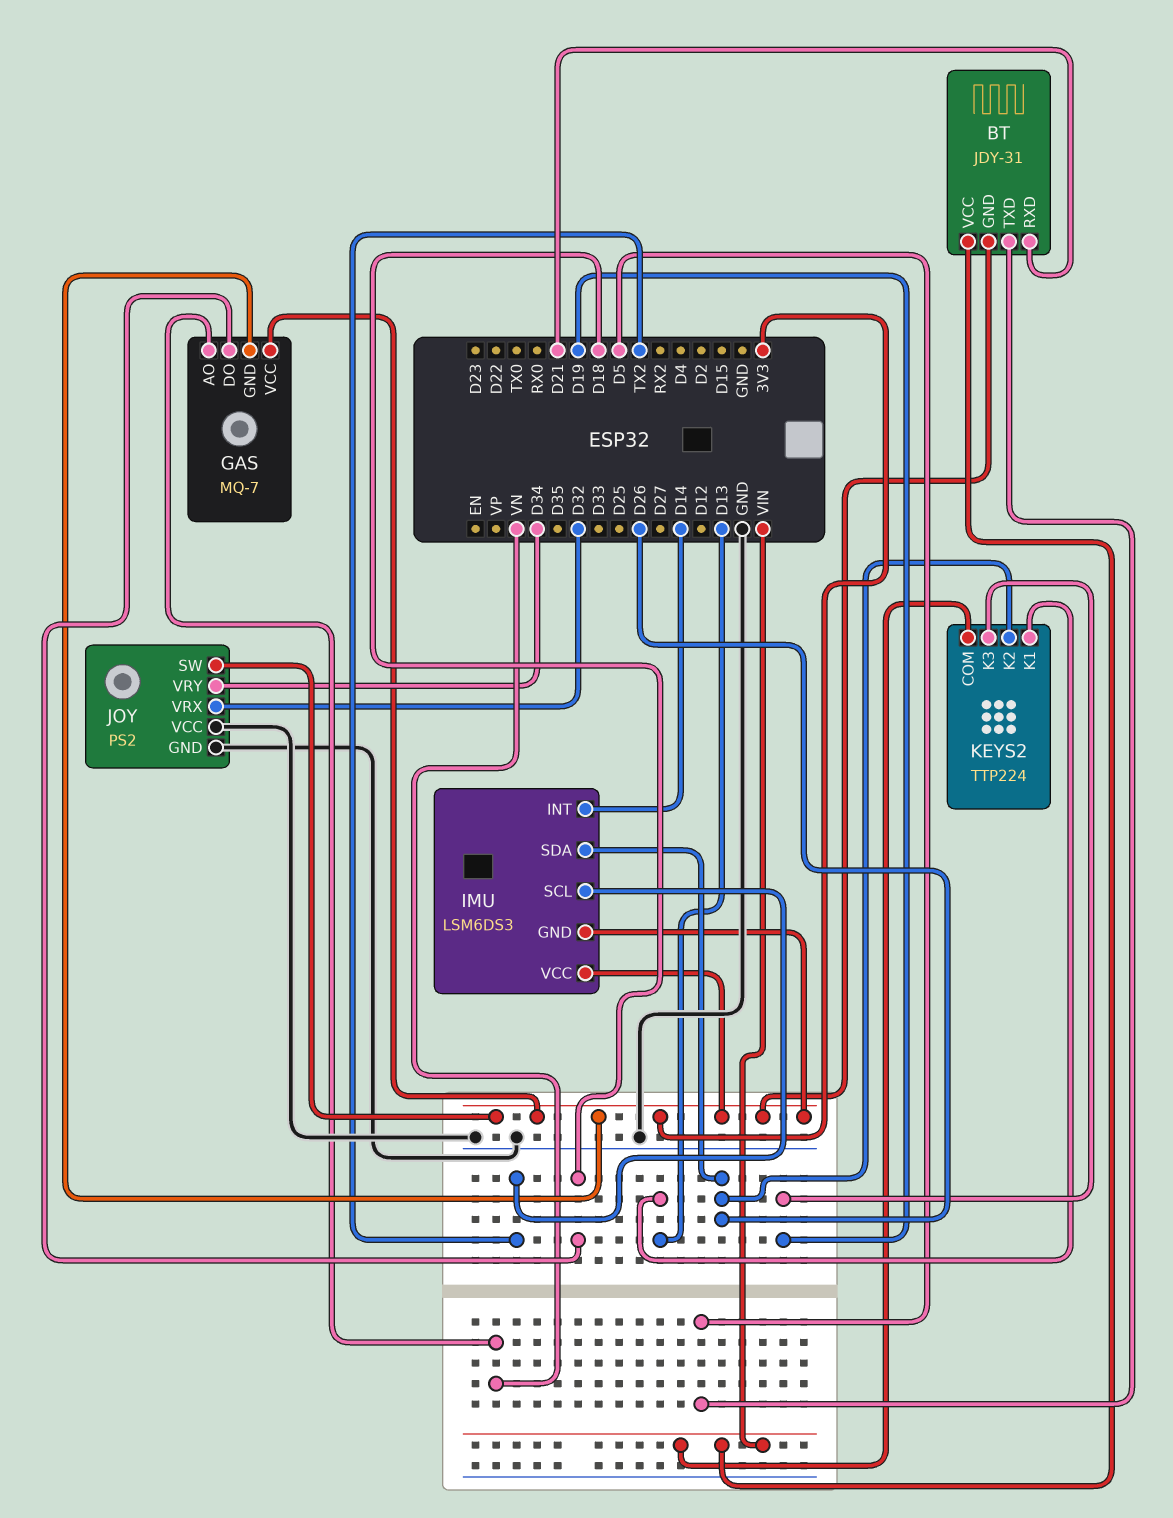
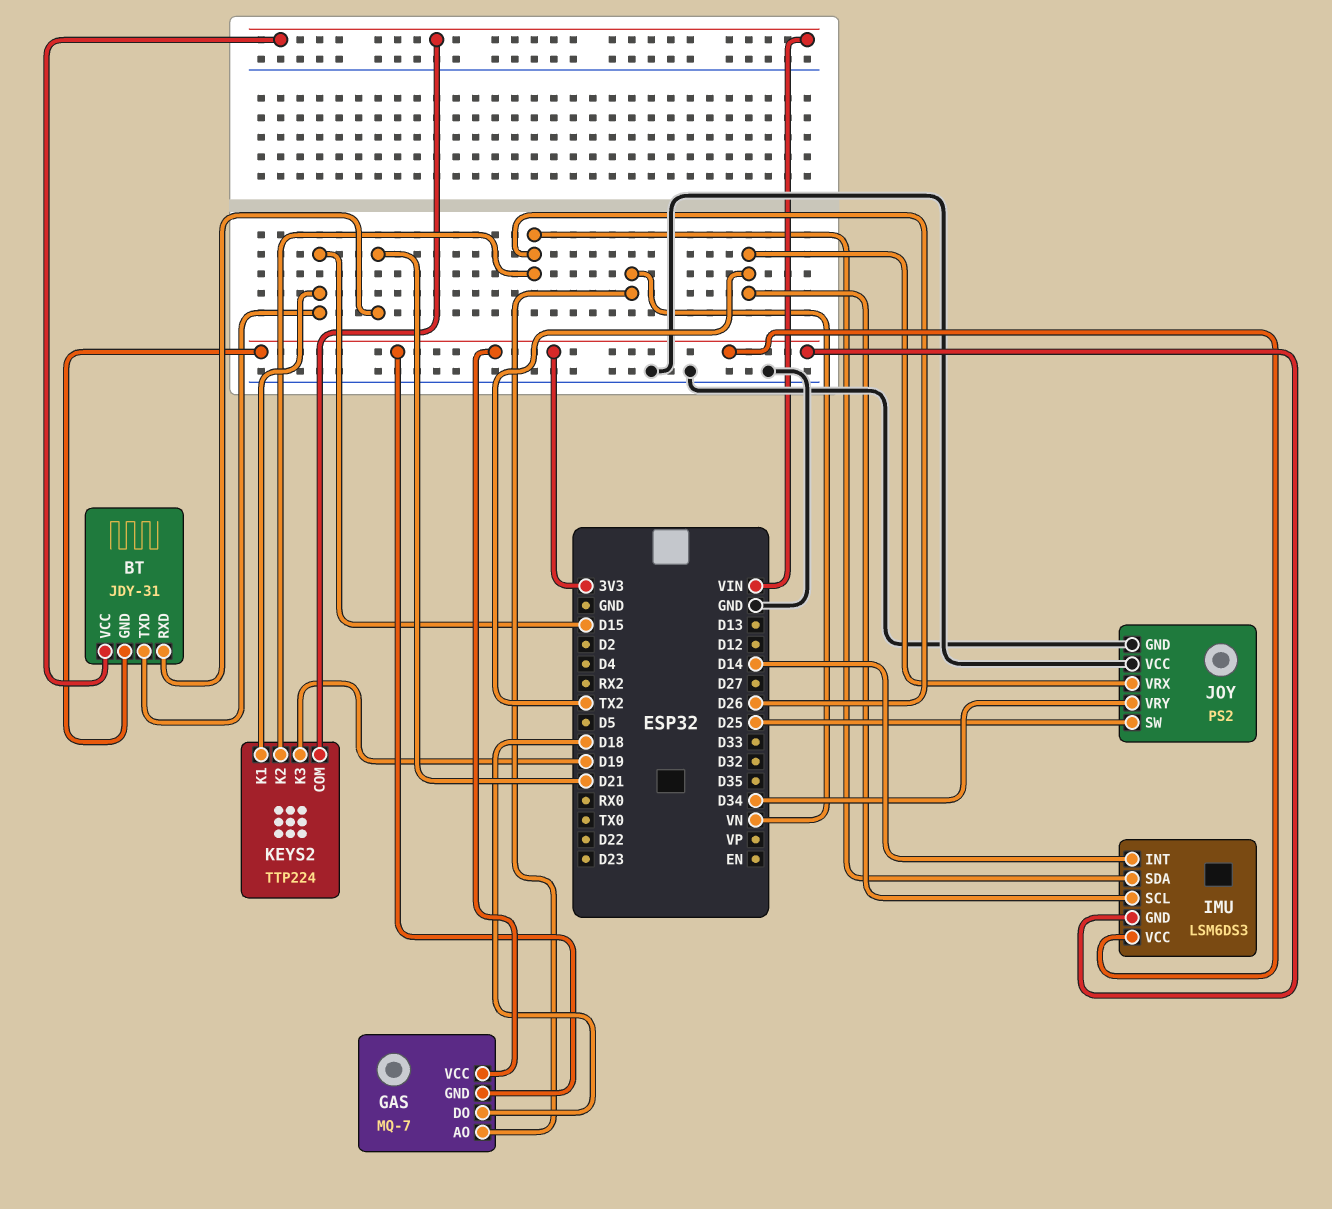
BT pin TXD: D5 -> D15
JOY pin SW: 3V3 -> D25
JOY pin VRX: D32 -> TX2
KEYS2 pin K1: D13 -> D15

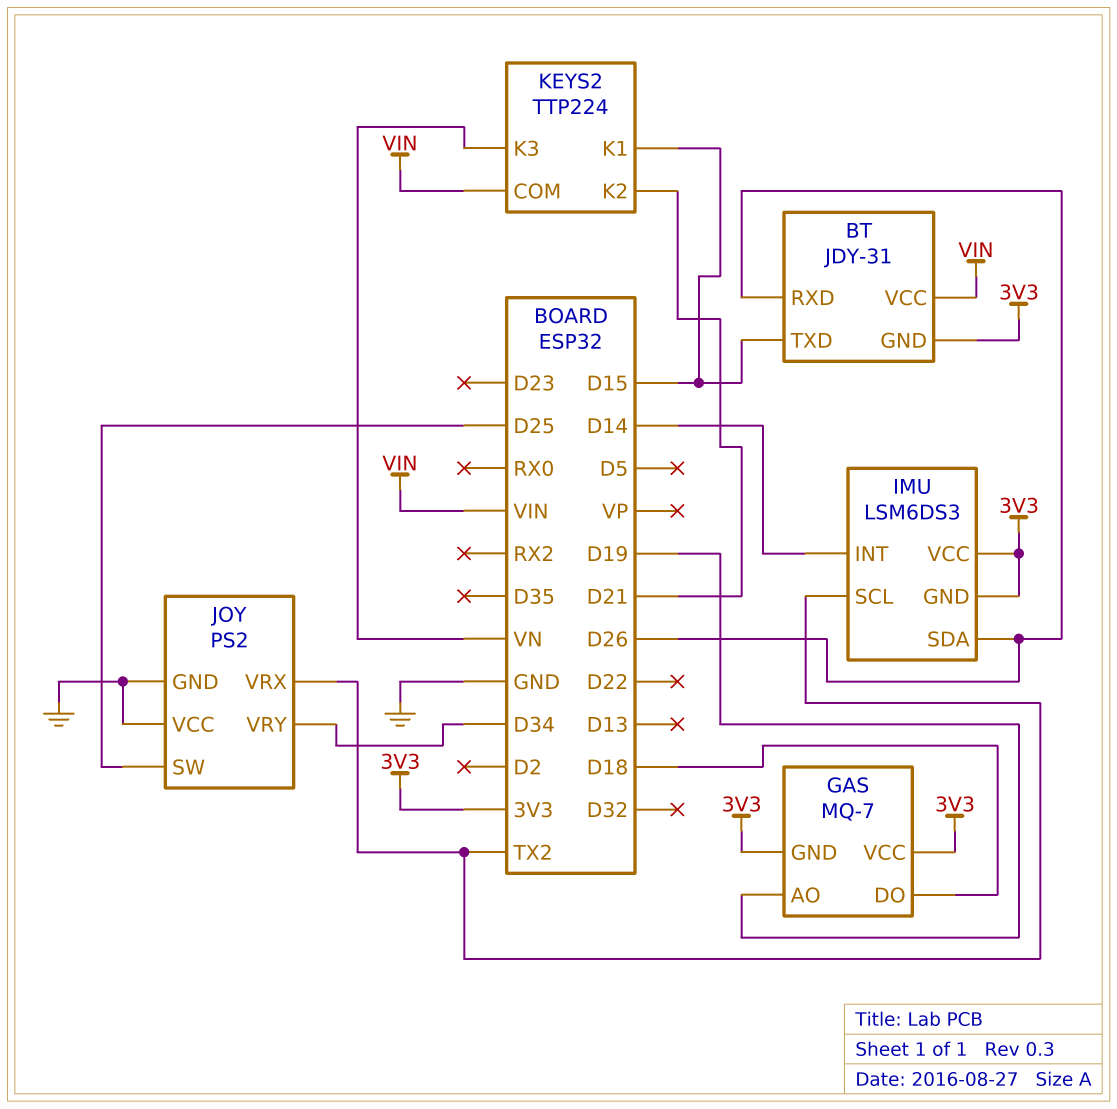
BT pin RXD: D21 -> D26
GAS pin AO: VN -> D19
KEYS2 pin K2: D26 -> D21
KEYS2 pin K3: D19 -> VN

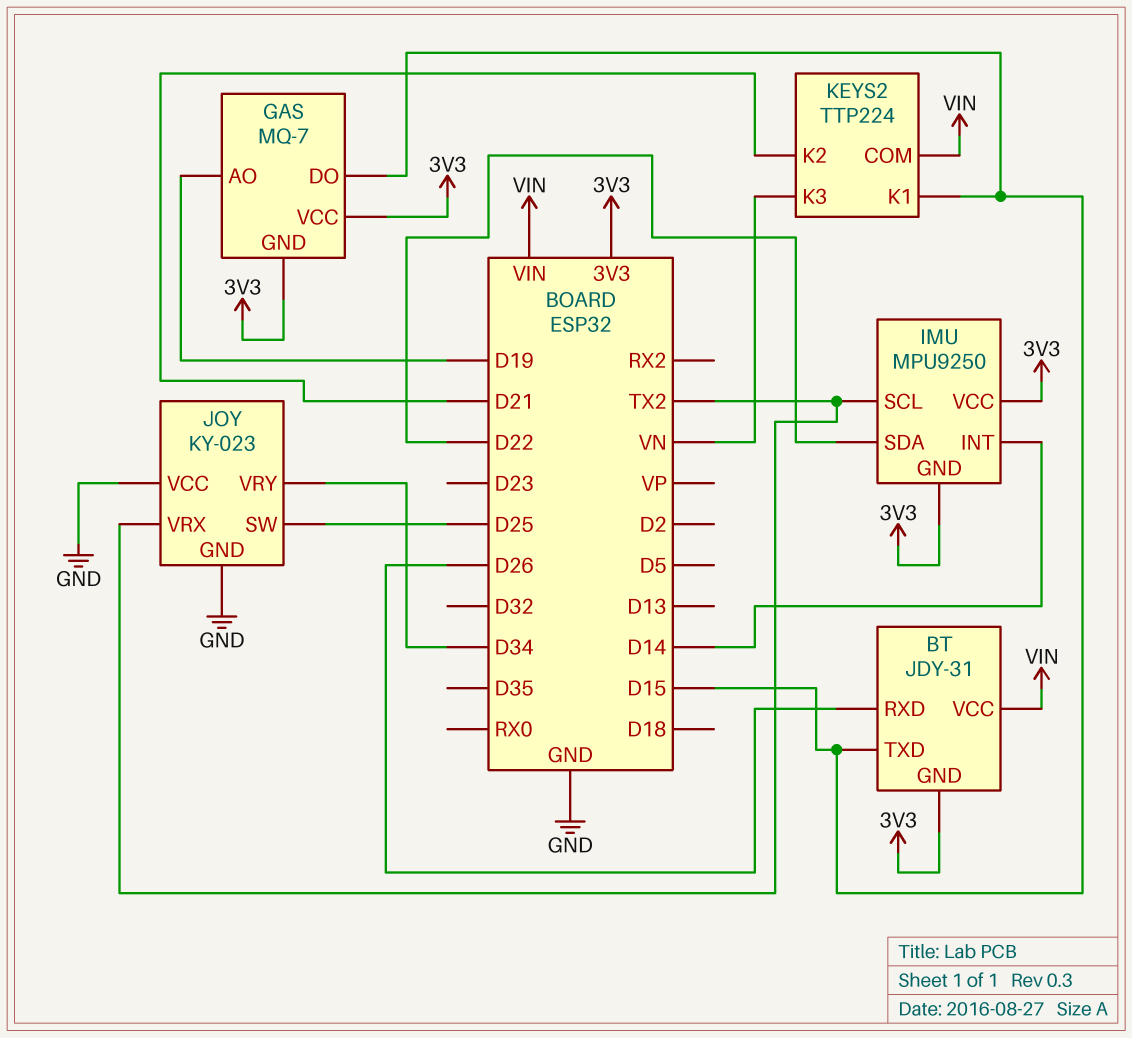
GAS pin DO: D18 -> D15
IMU: LSM6DS3 -> MPU9250
IMU pin SDA: D26 -> D22
JOY: PS2 -> KY-023

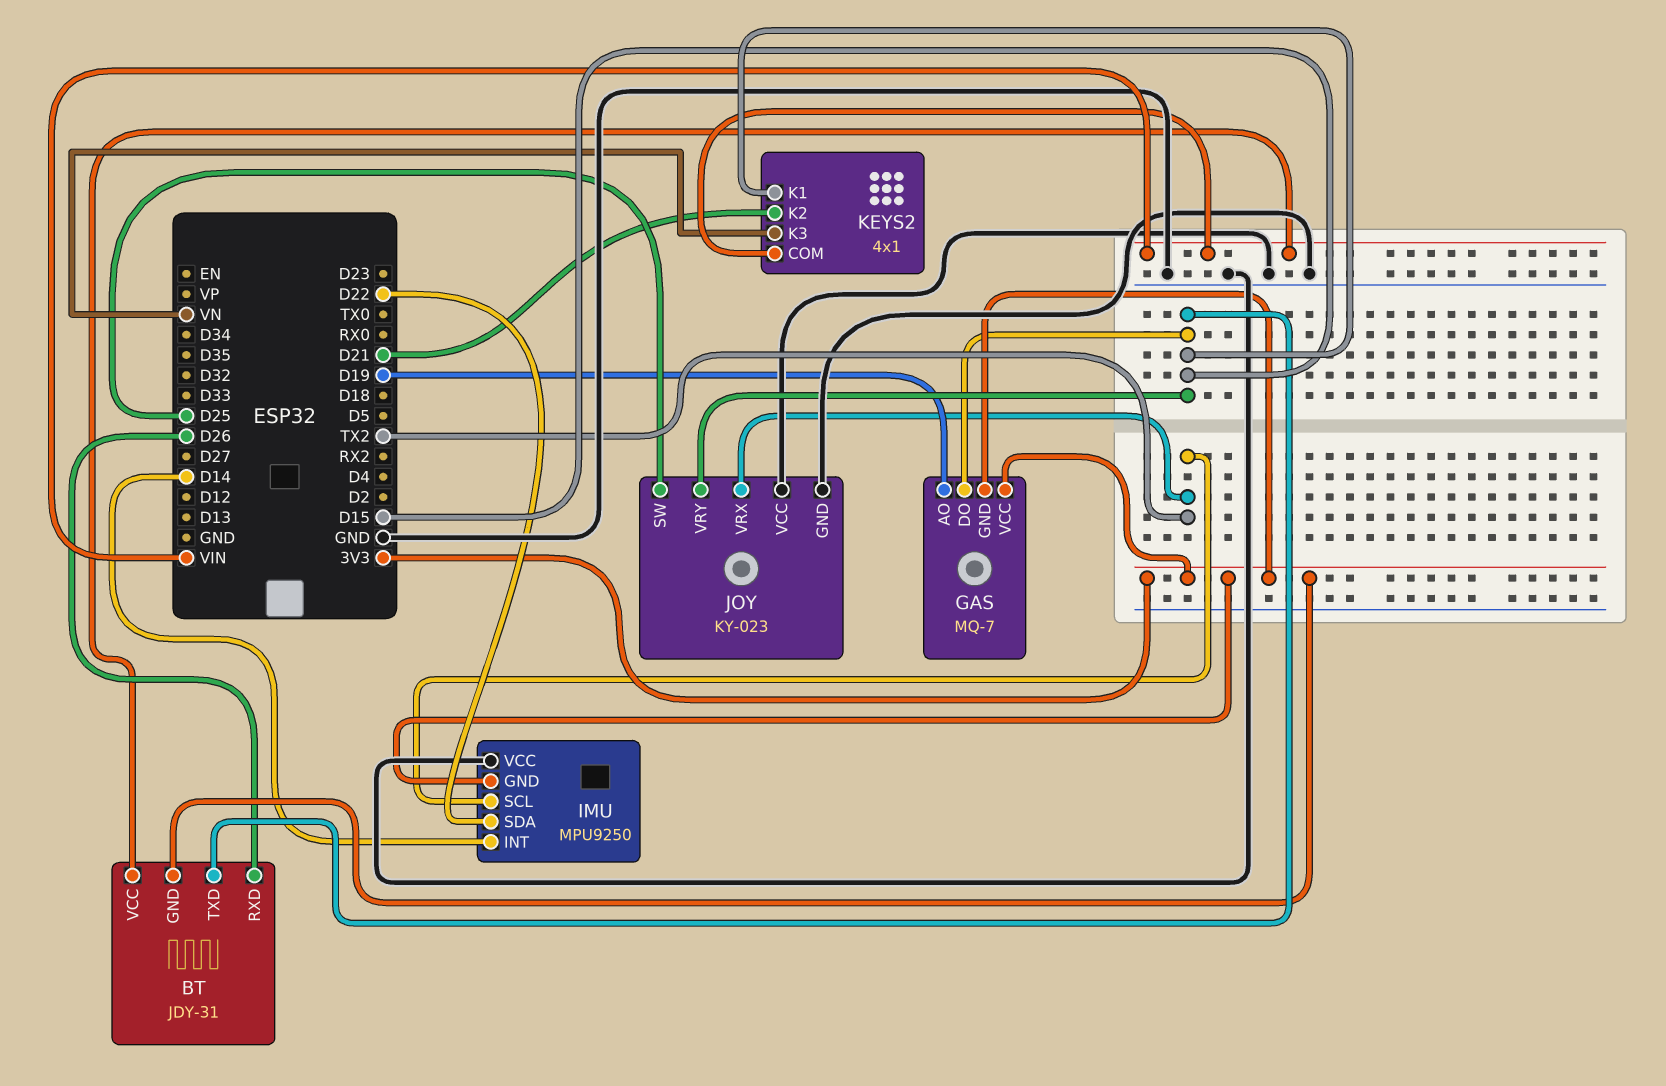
IMU pin VCC: 3V3 -> GND
JOY pin VRY: D34 -> D15
KEYS2: TTP224 -> 4x1

